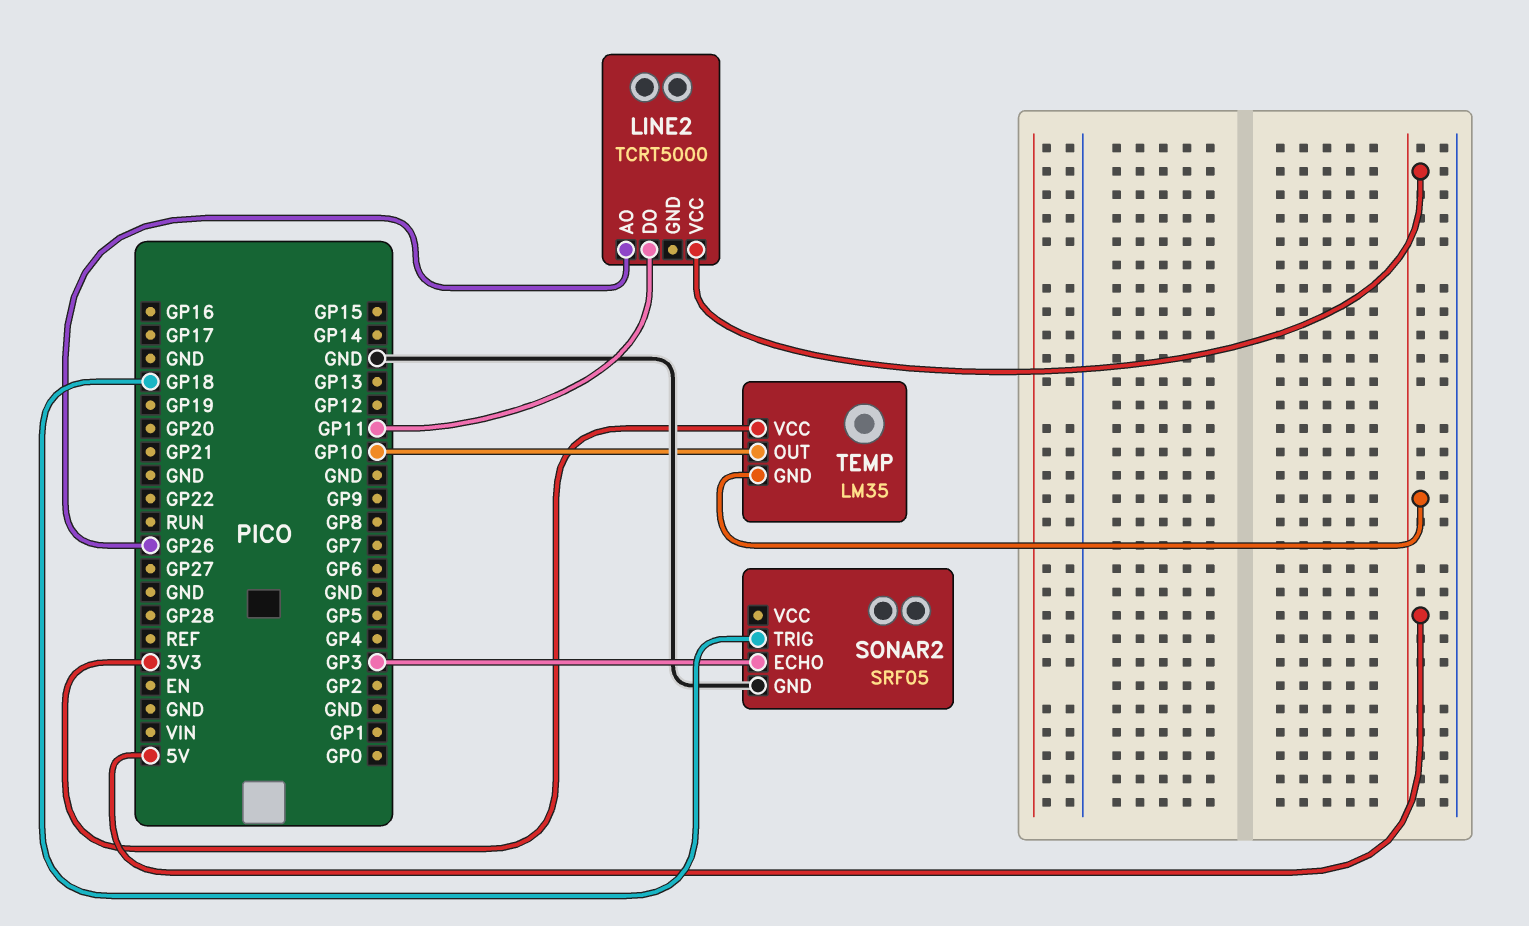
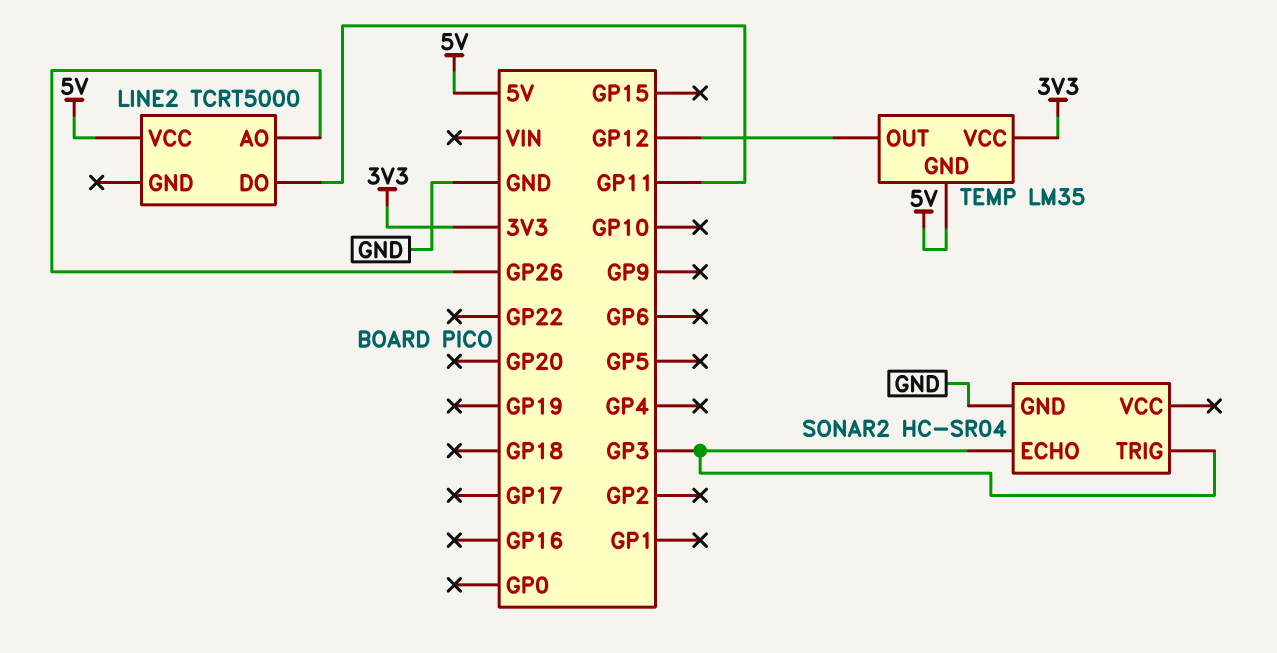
SONAR2: SRF05 -> HC-SR04
SONAR2 pin TRIG: GP18 -> GP3
TEMP pin OUT: GP10 -> GP12

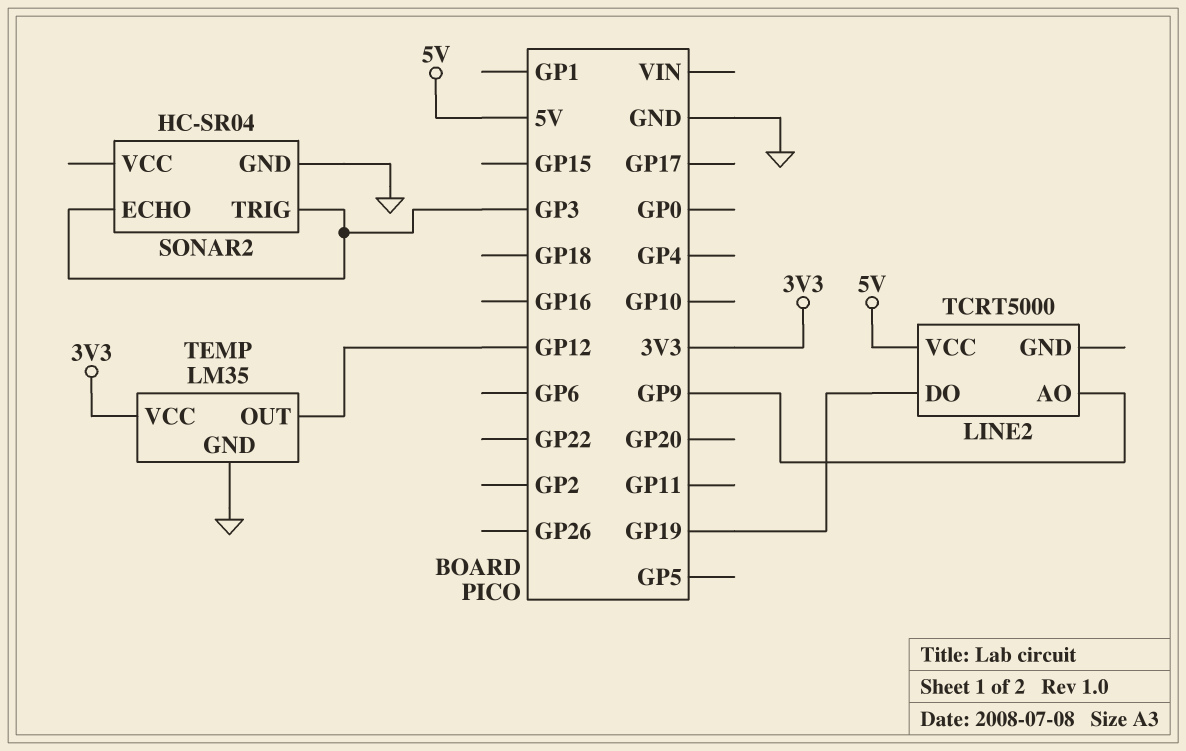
LINE2 pin AO: GP26 -> GP9
LINE2 pin DO: GP11 -> GP19
TEMP pin GND: 5V -> GND

